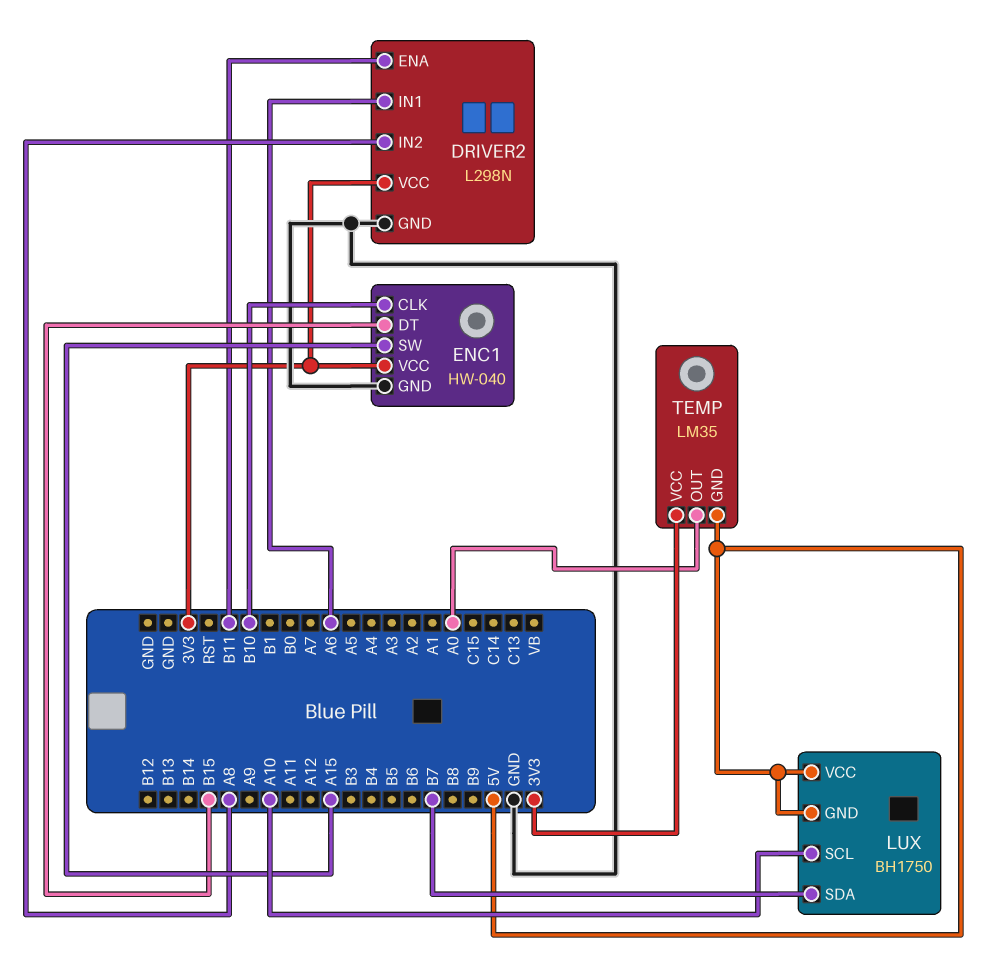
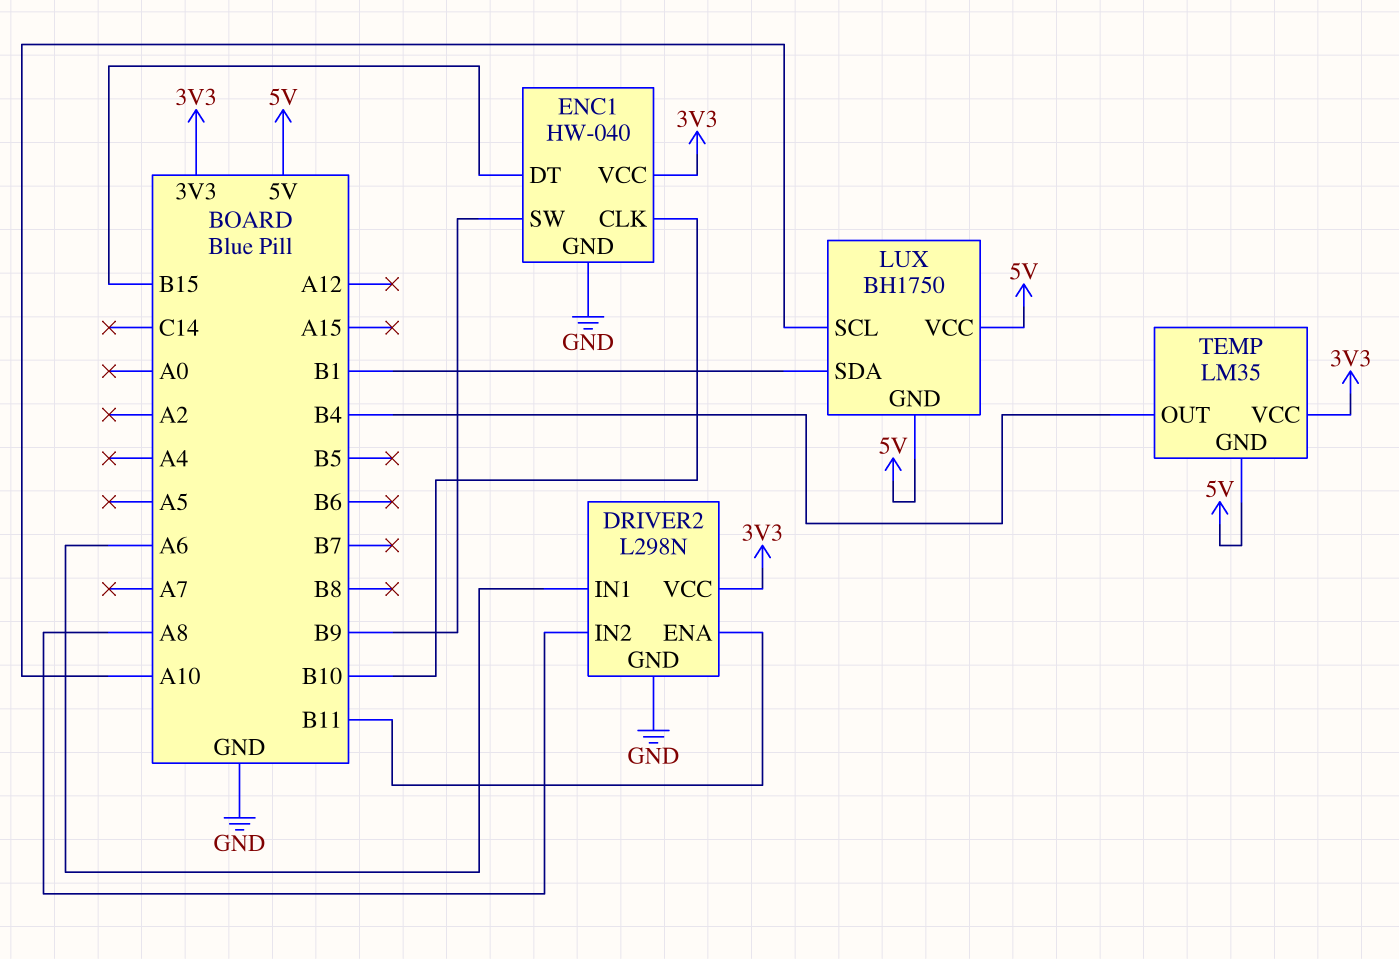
ENC1 pin SW: A15 -> B9
LUX pin SDA: B7 -> B1
TEMP pin OUT: A0 -> B4

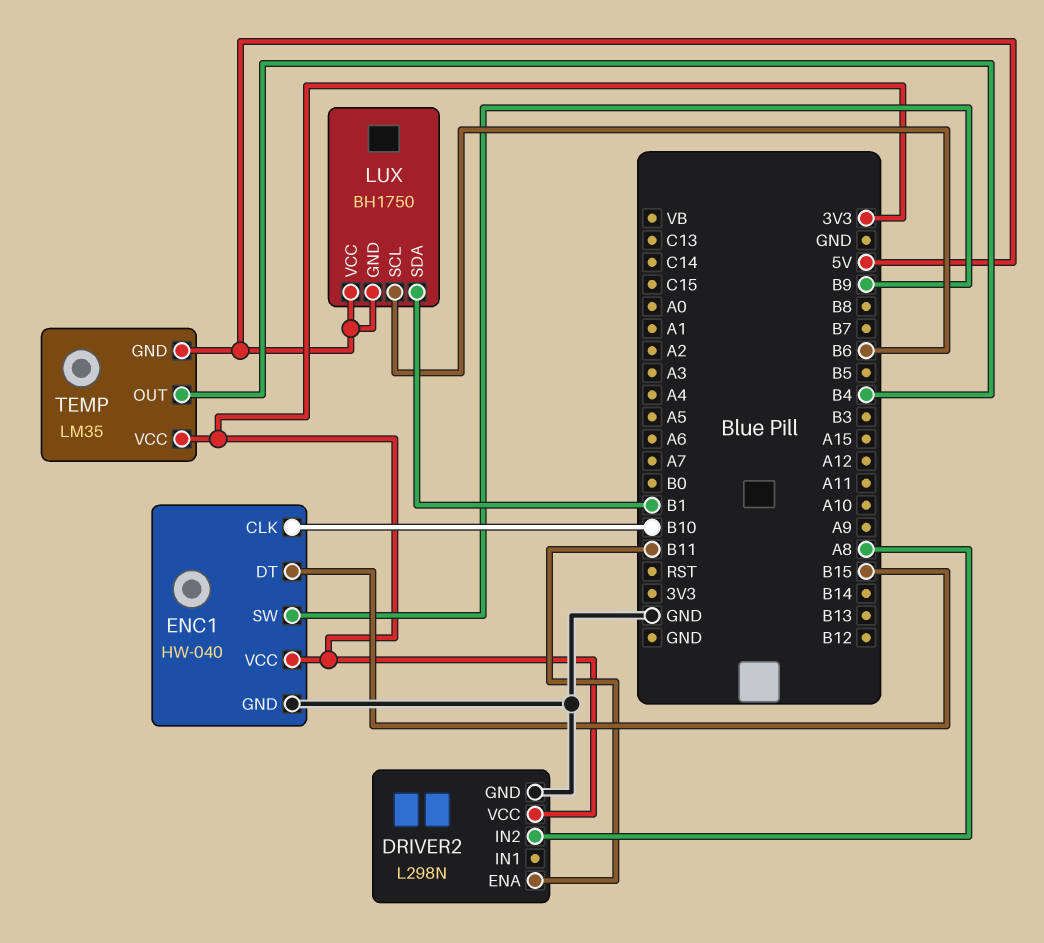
DRIVER2 pin IN1: A6 -> none
LUX pin SCL: A10 -> B6

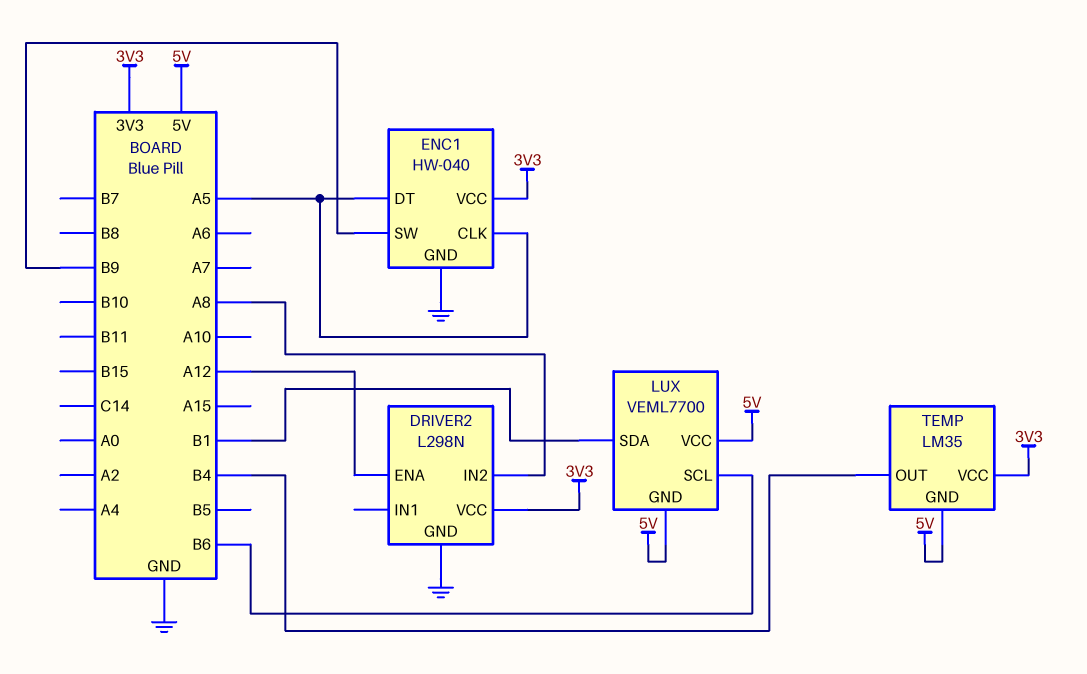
DRIVER2 pin ENA: B11 -> A12
ENC1 pin CLK: B10 -> A5
ENC1 pin DT: B15 -> A5
LUX: BH1750 -> VEML7700

